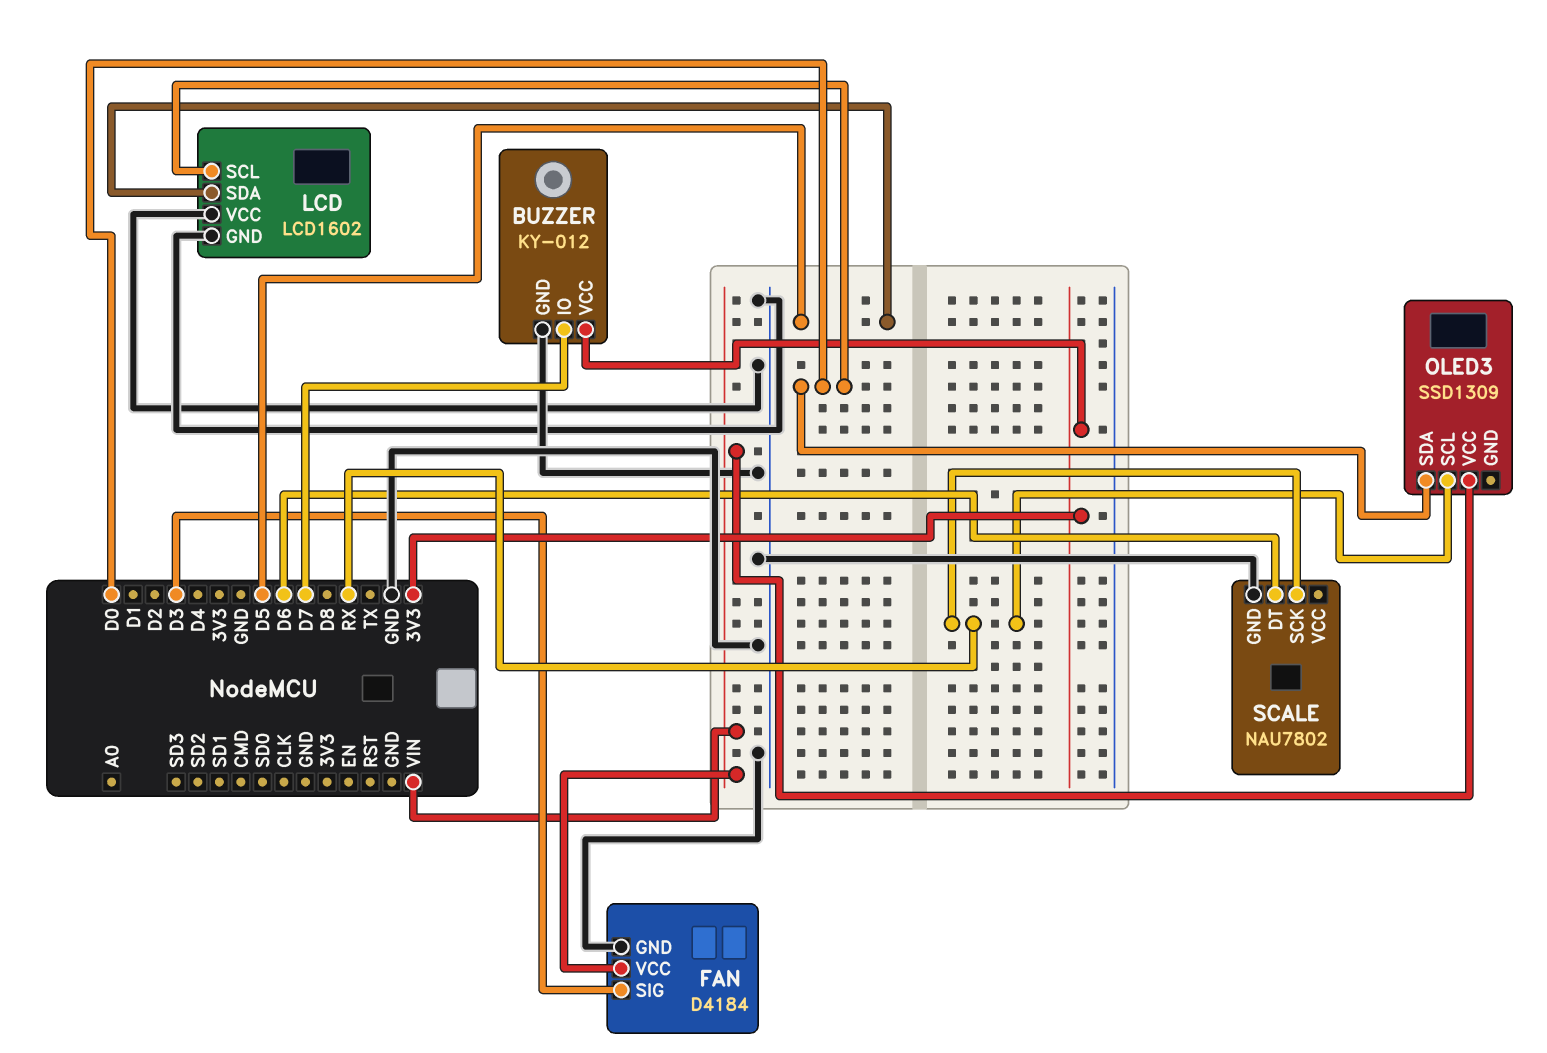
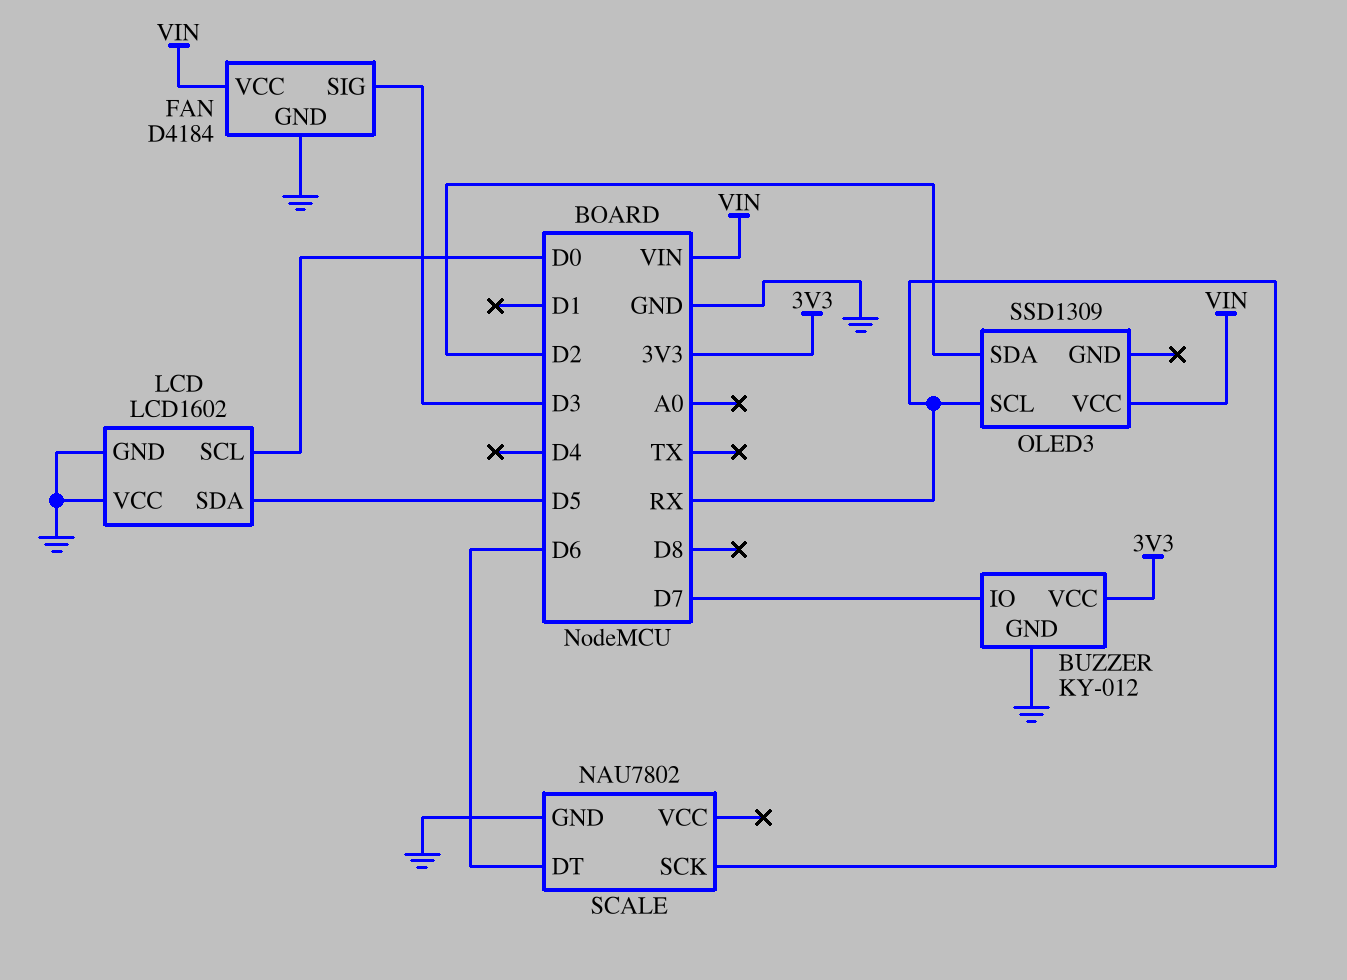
OLED3 pin SDA: D0 -> D2

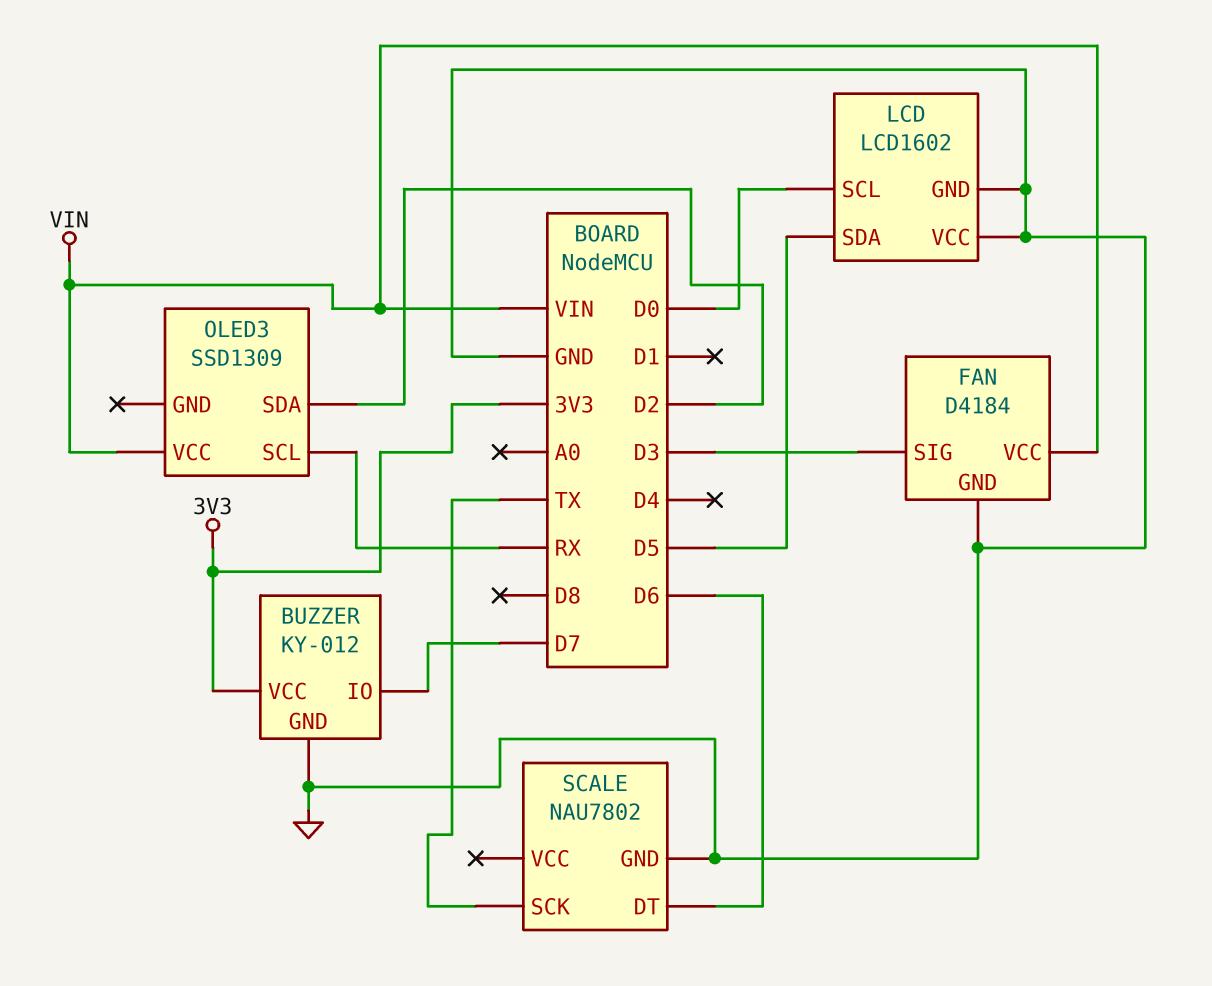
SCALE pin SCK: RX -> TX

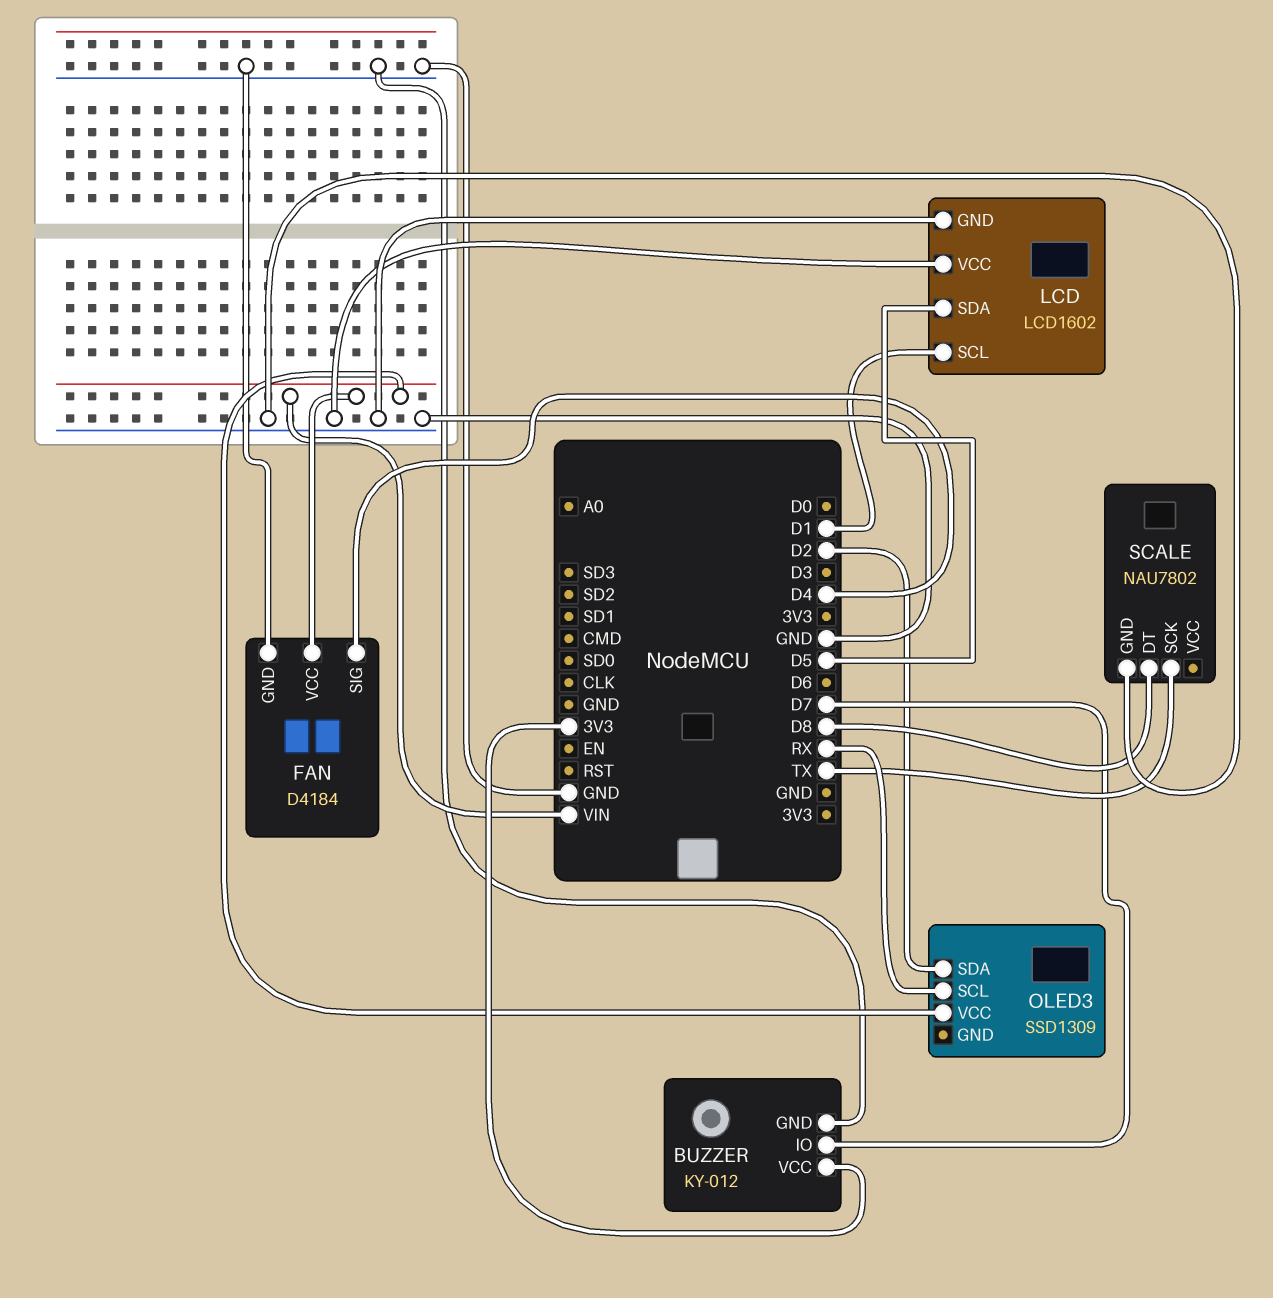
FAN pin SIG: D3 -> D4
LCD pin SCL: D0 -> D1
SCALE pin DT: D6 -> D8

